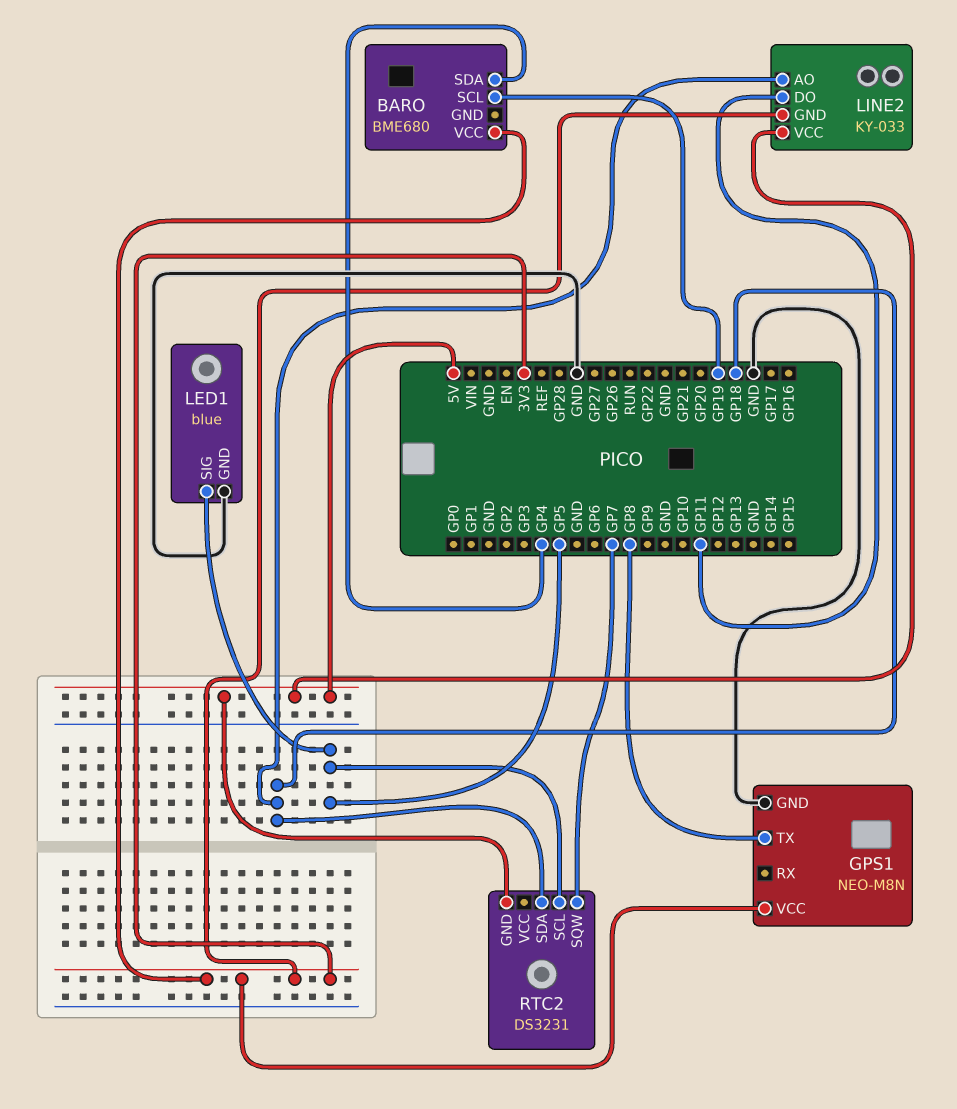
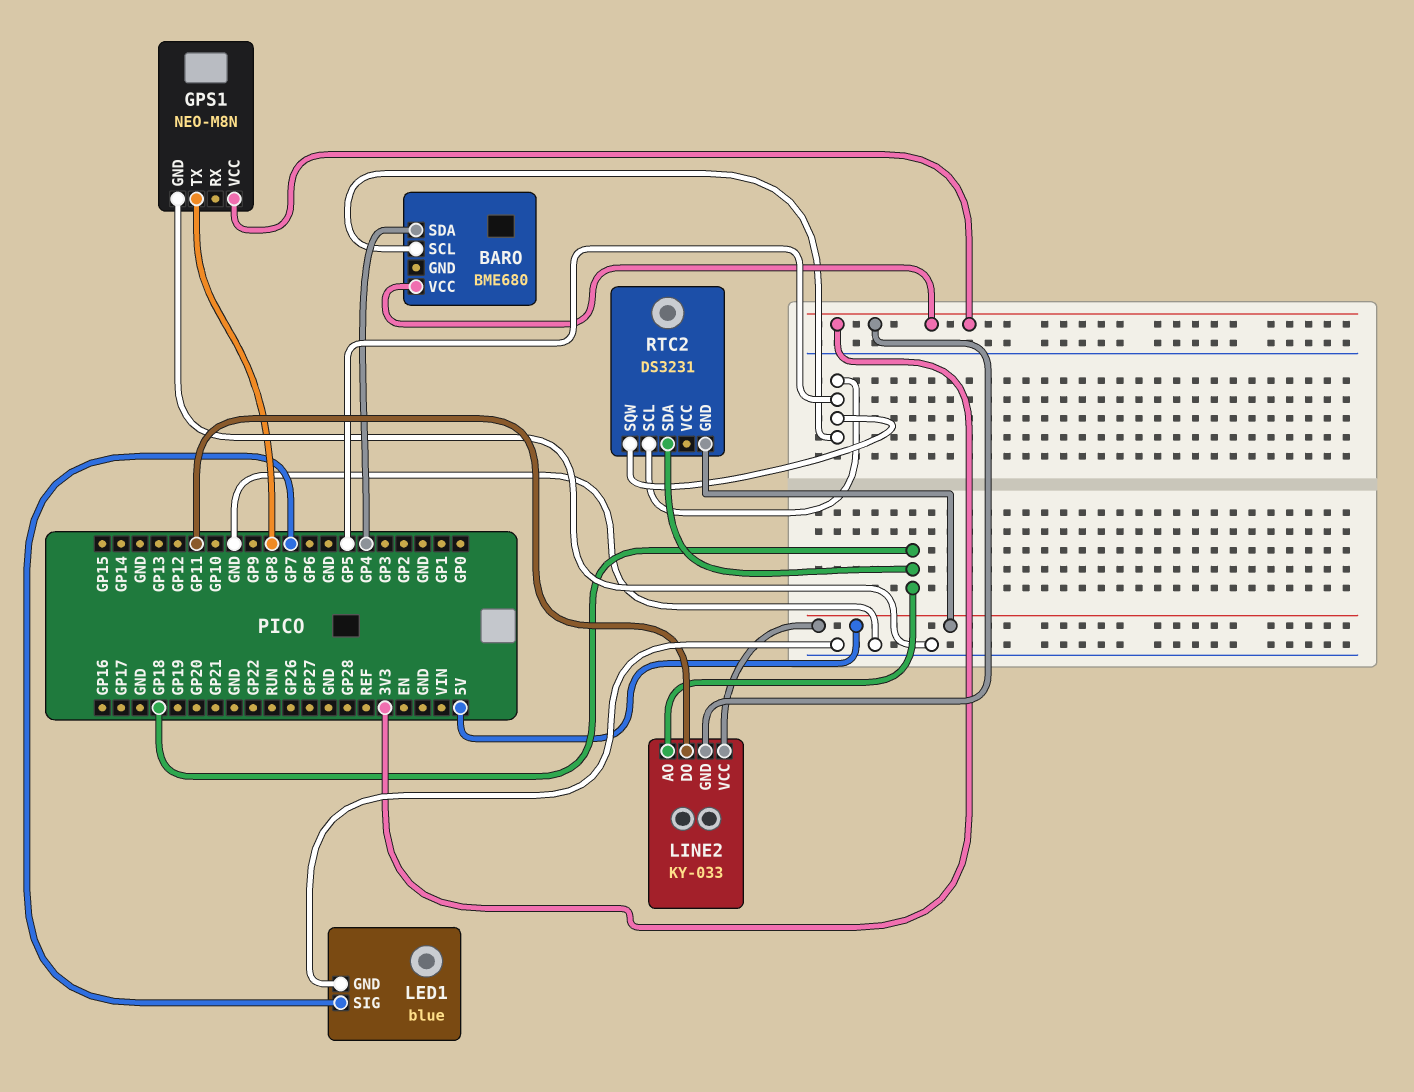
BARO pin SCL: GP19 -> GP5
LED1 pin SIG: GP5 -> GP7
RTC2 pin SQW: GP7 -> GP5

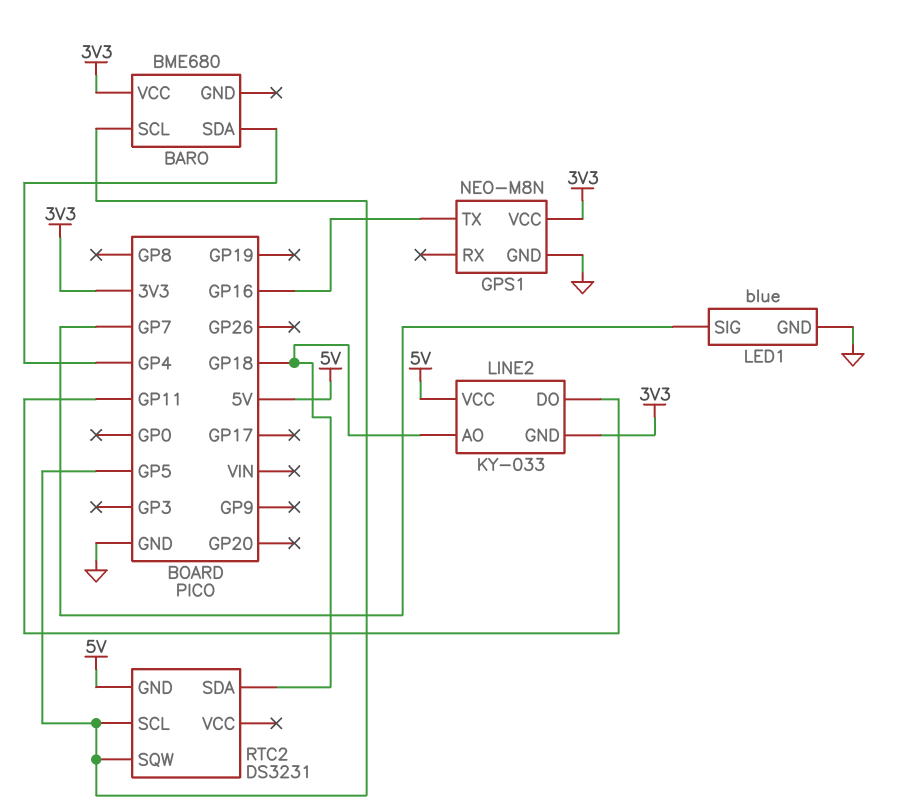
GPS1 pin TX: GP8 -> GP16

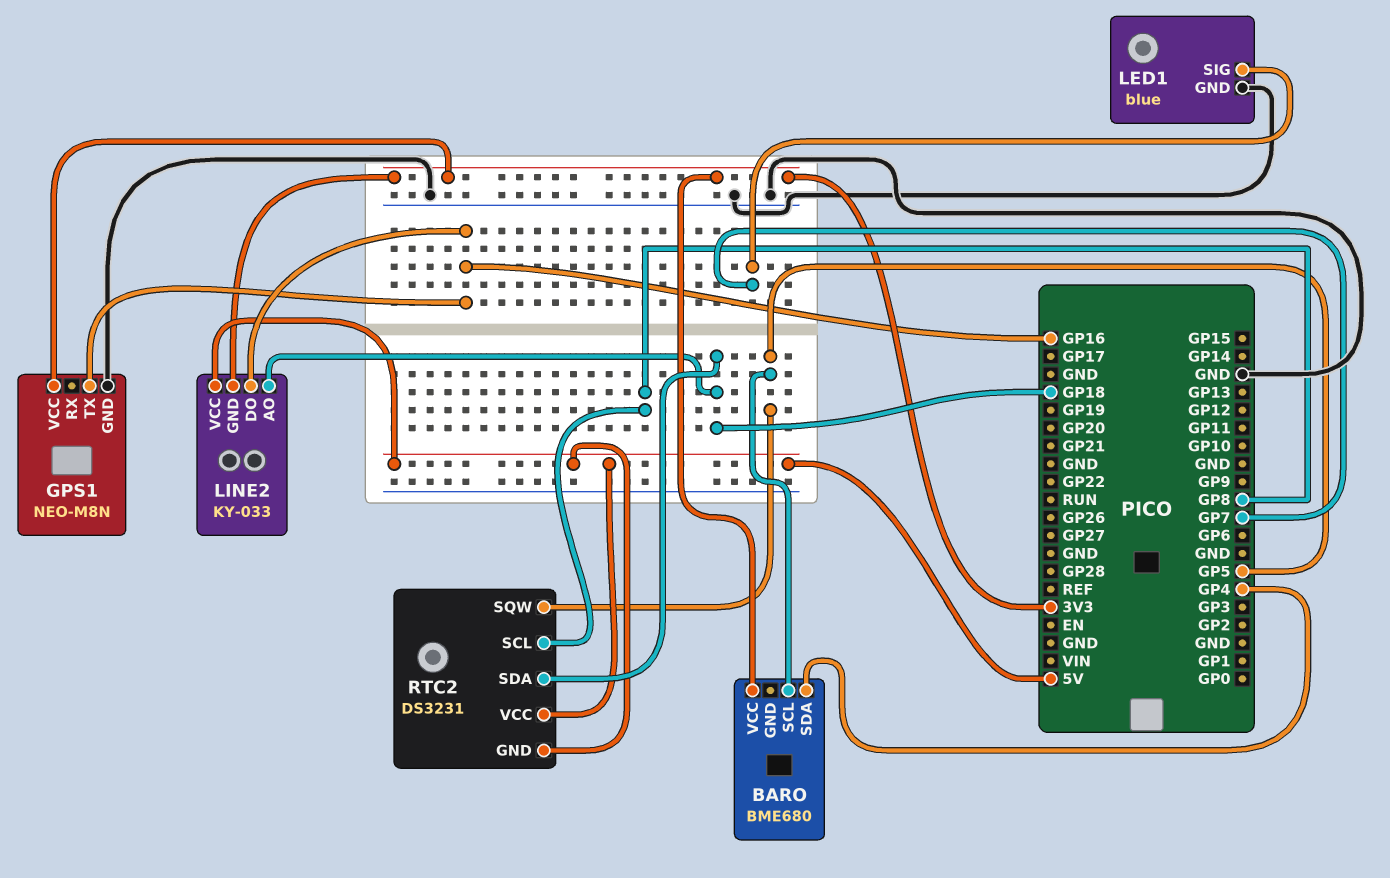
LINE2 pin DO: GP11 -> GP16
RTC2 pin SCL: GP5 -> GP8
RTC2 pin VCC: none -> 5V

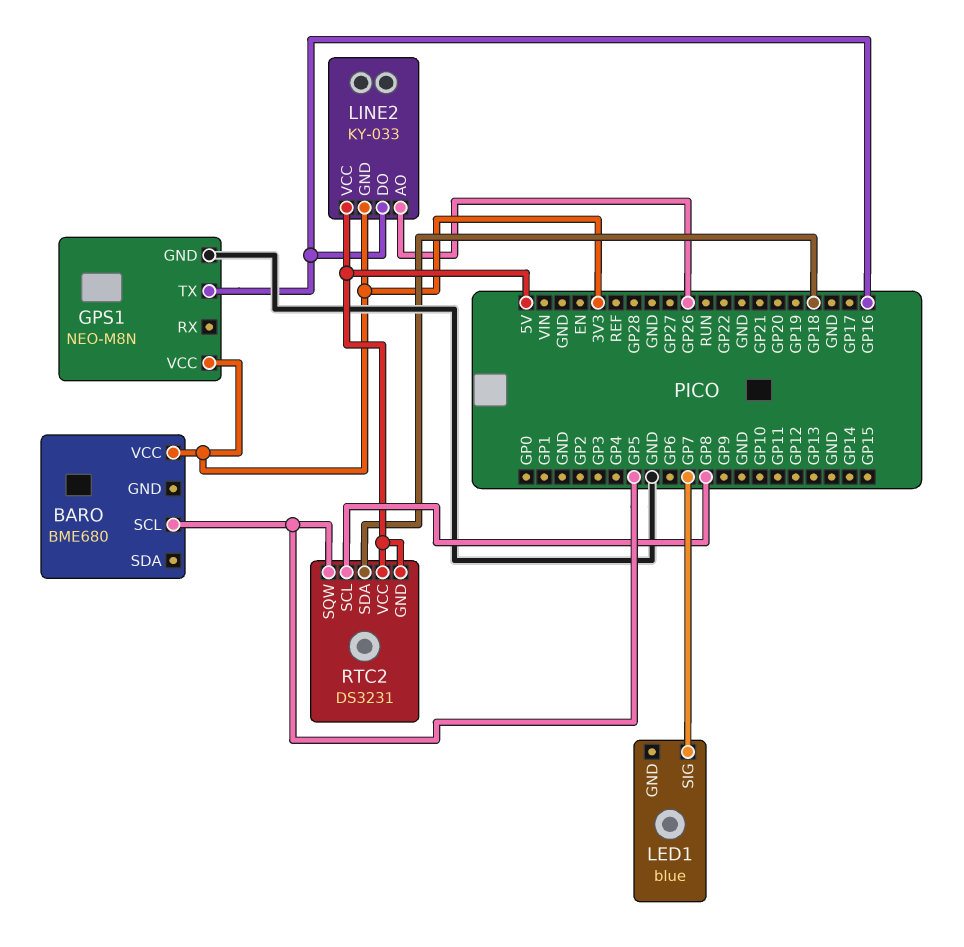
BARO pin SDA: GP4 -> none
LED1 pin GND: GND -> none
LINE2 pin AO: GP18 -> GP26

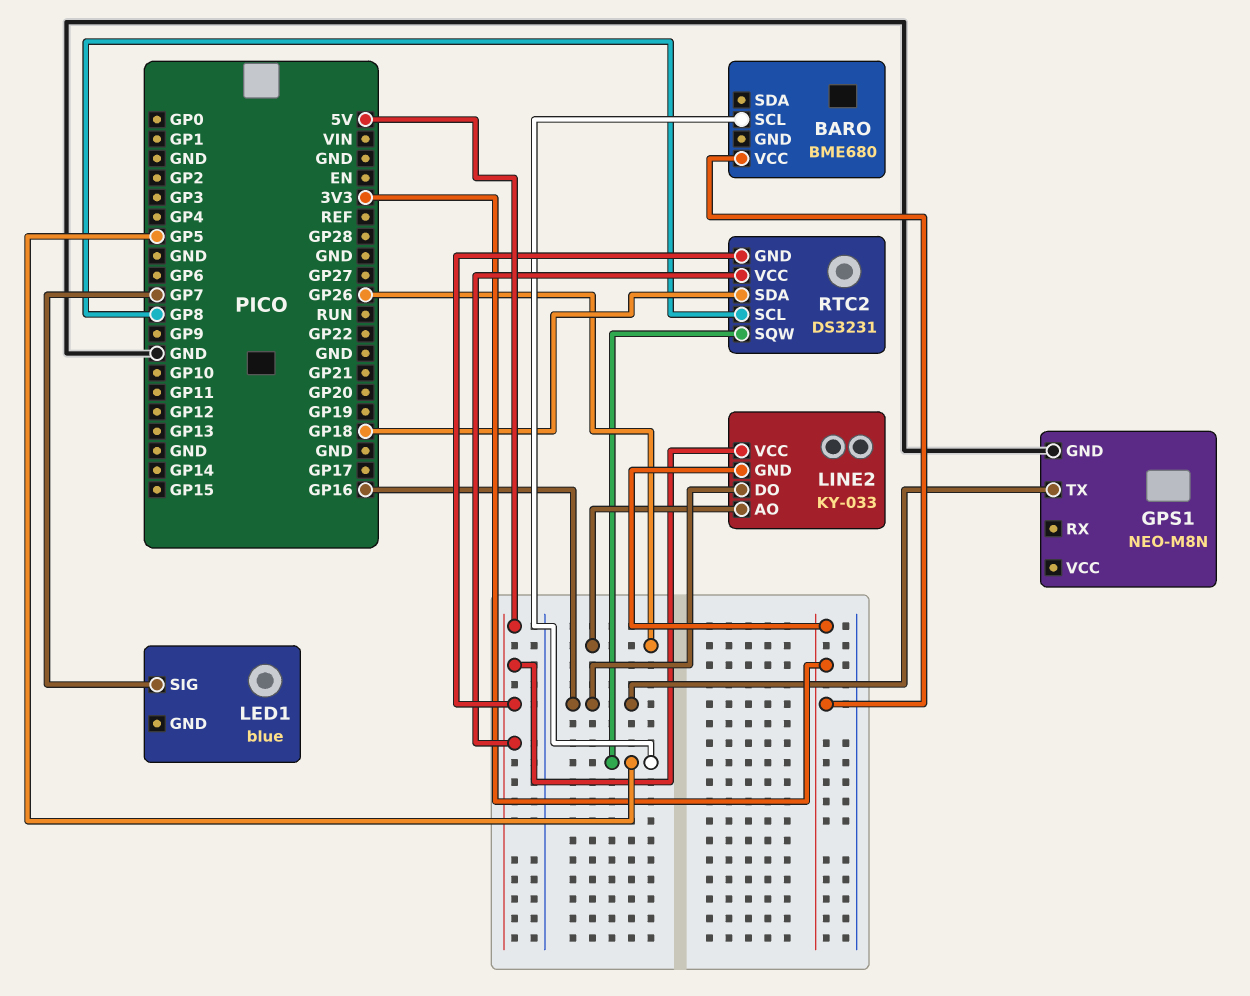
GPS1 pin VCC: 3V3 -> none

